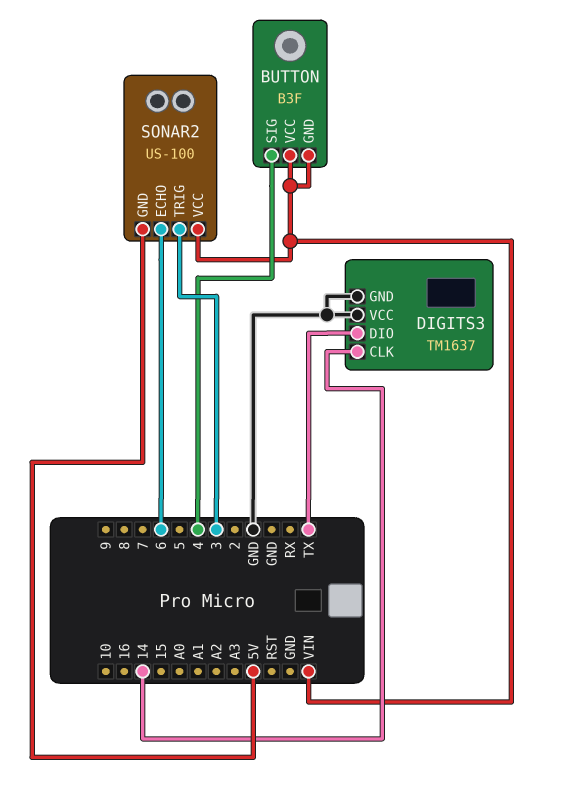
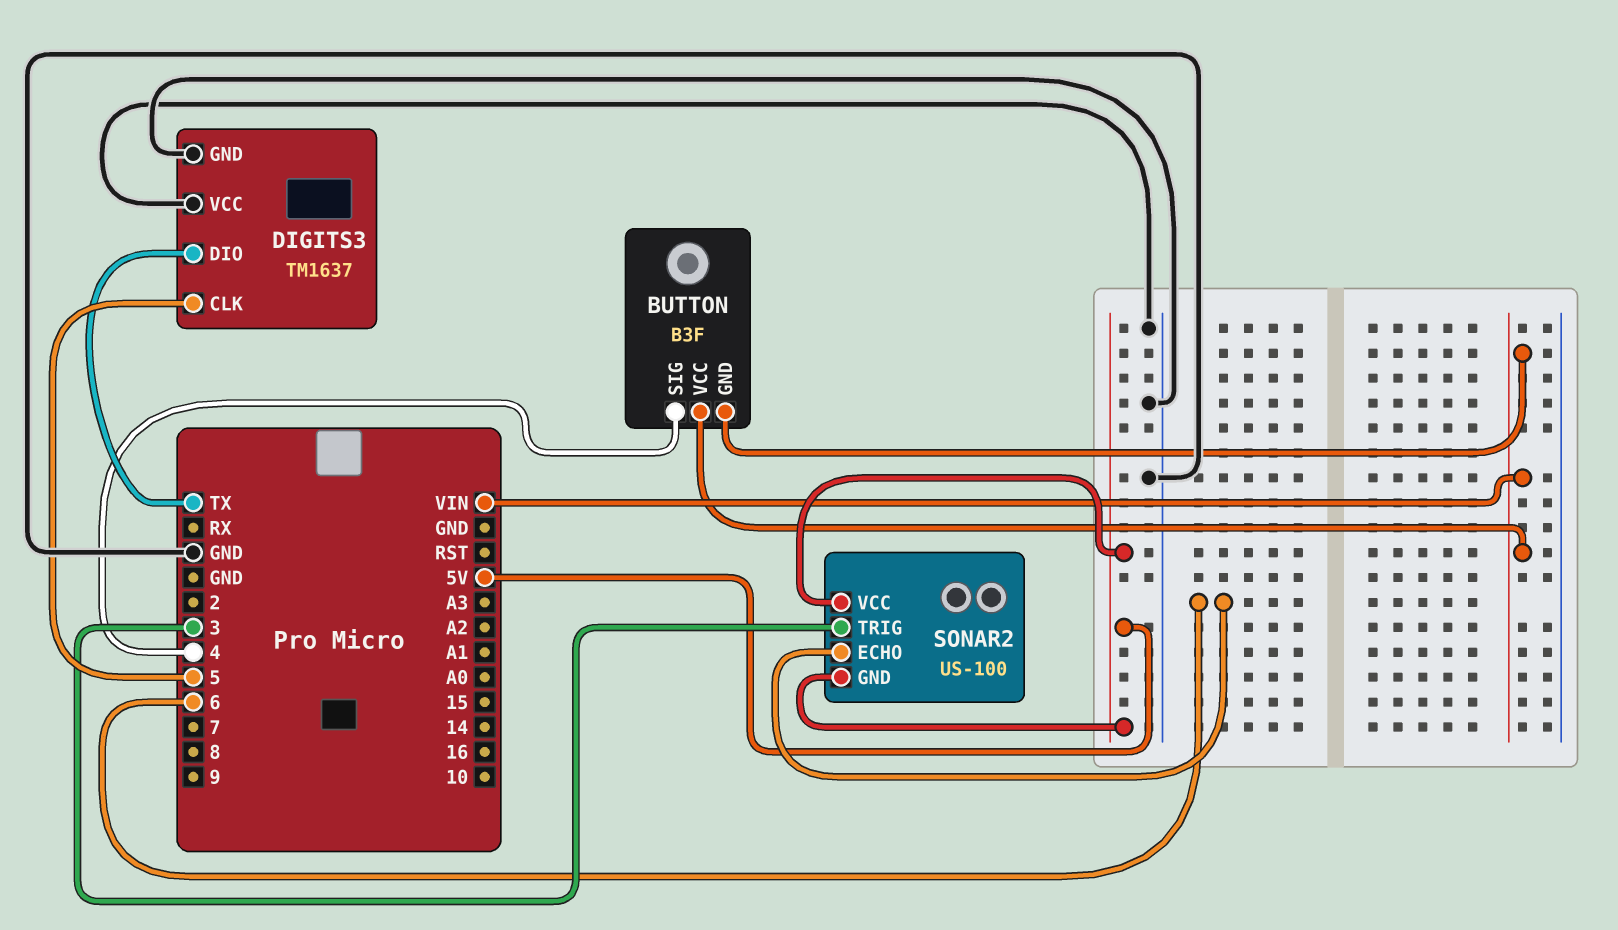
DIGITS3 pin CLK: 14 -> 5
SONAR2 pin VCC: VIN -> 5V

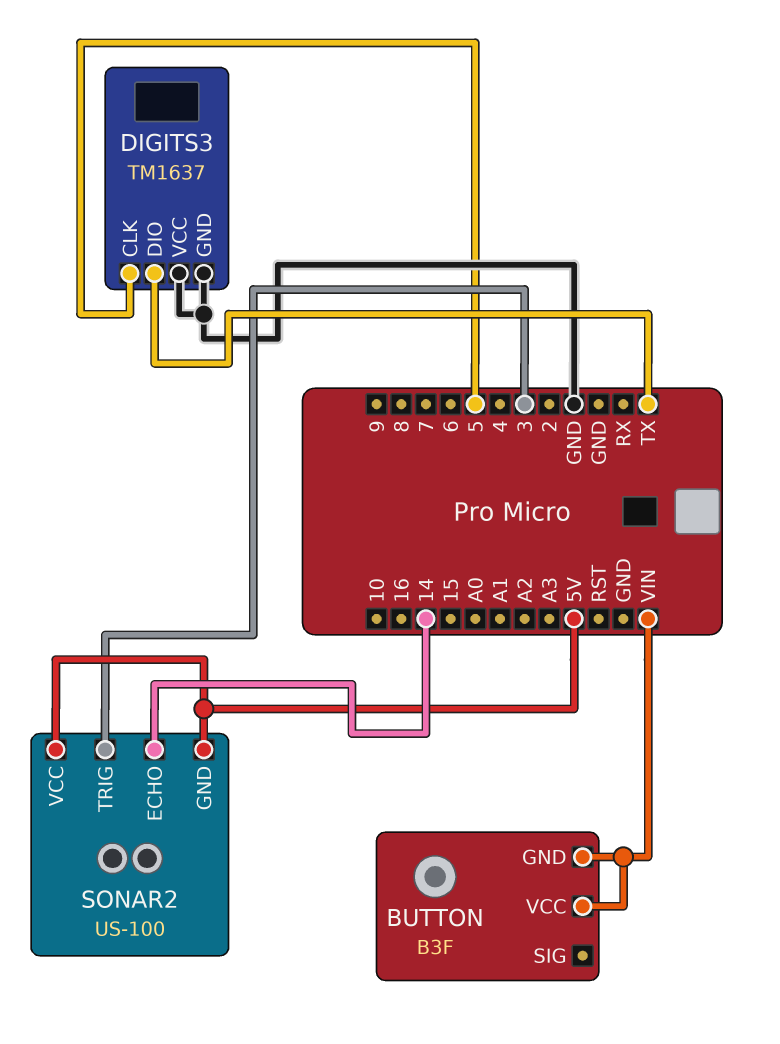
BUTTON pin SIG: 4 -> none
SONAR2 pin ECHO: 6 -> 14

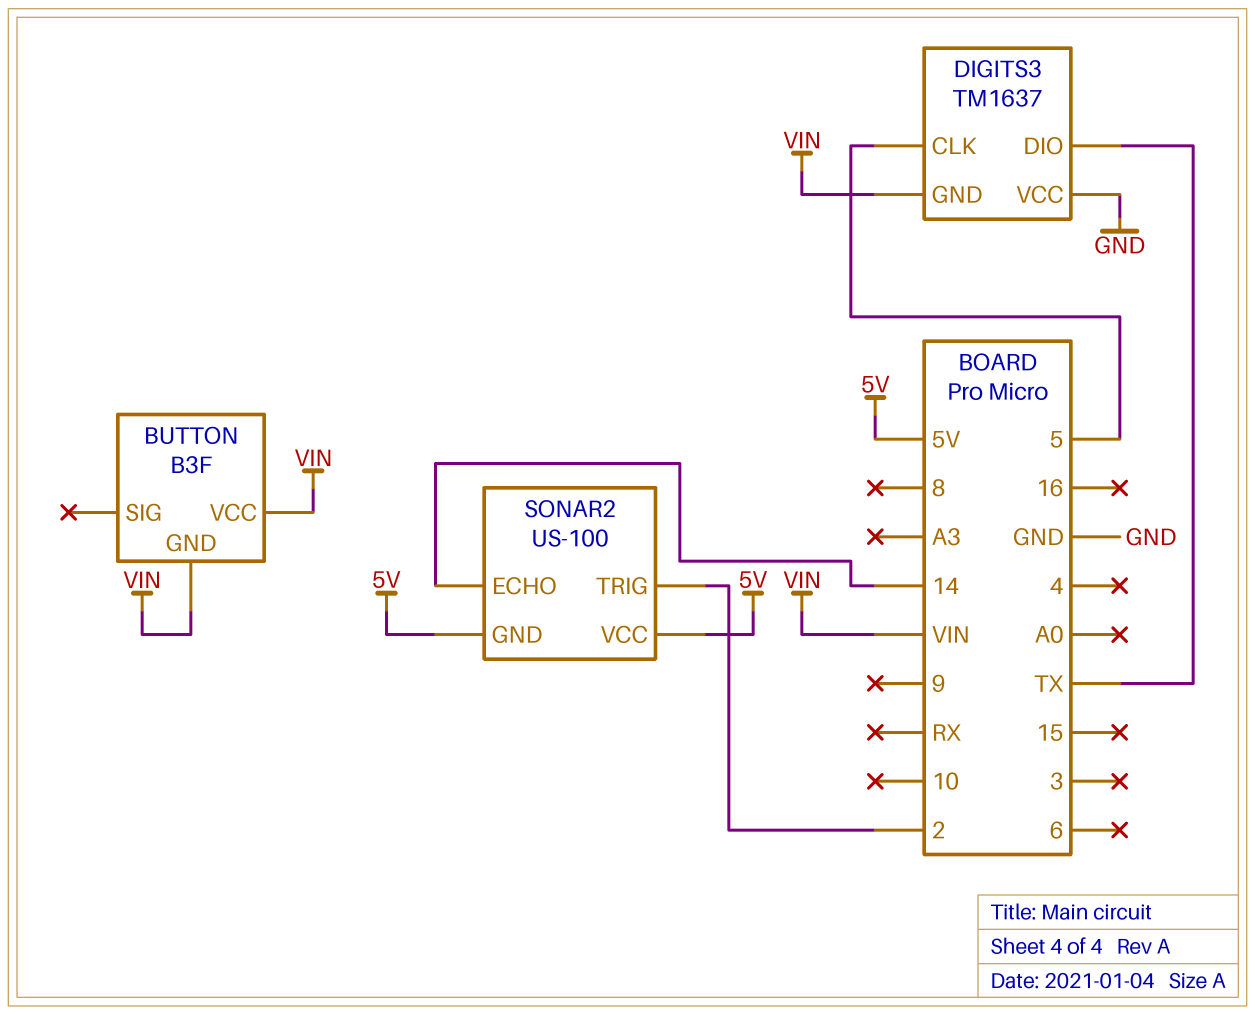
DIGITS3 pin GND: GND -> VIN
SONAR2 pin TRIG: 3 -> 2

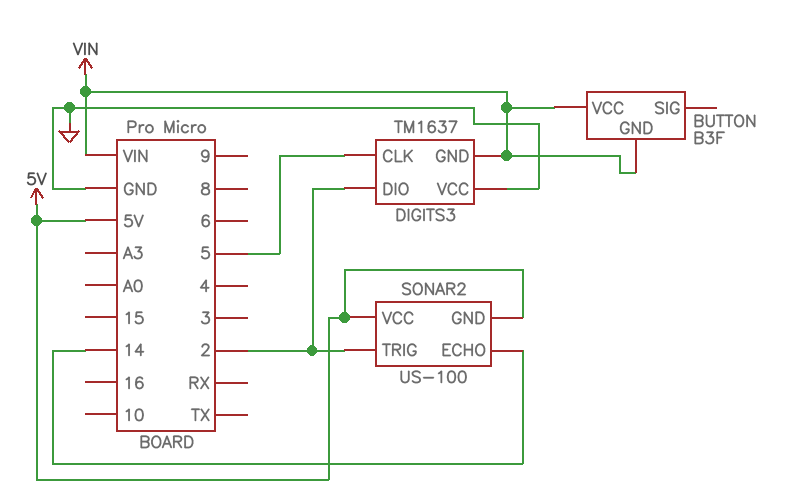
DIGITS3 pin DIO: TX -> 2

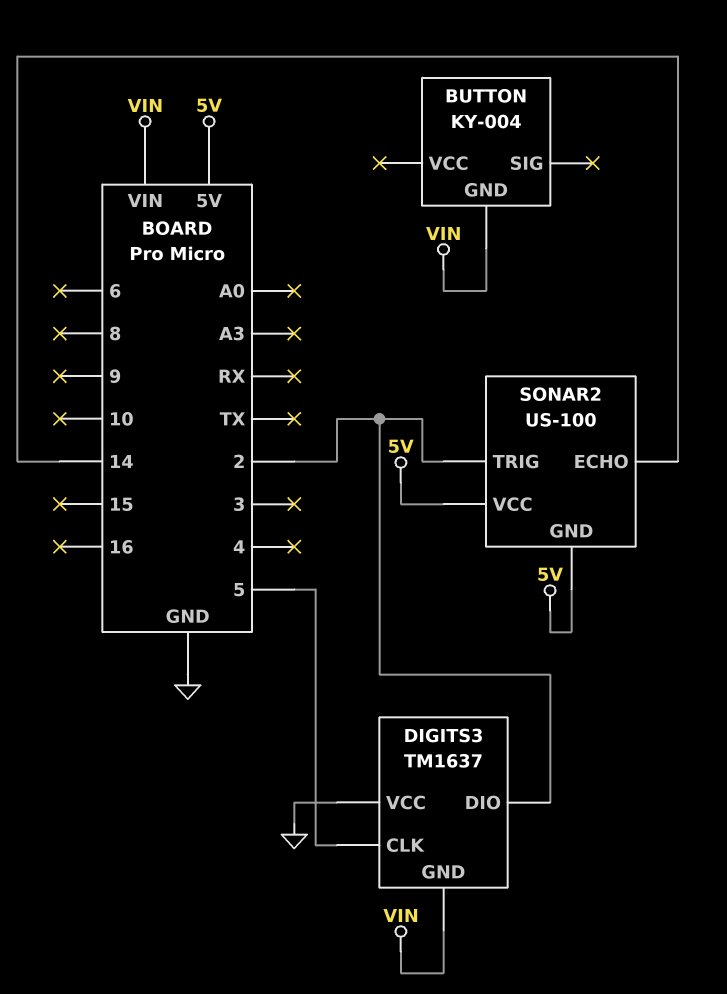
BUTTON: B3F -> KY-004
BUTTON pin VCC: VIN -> none

